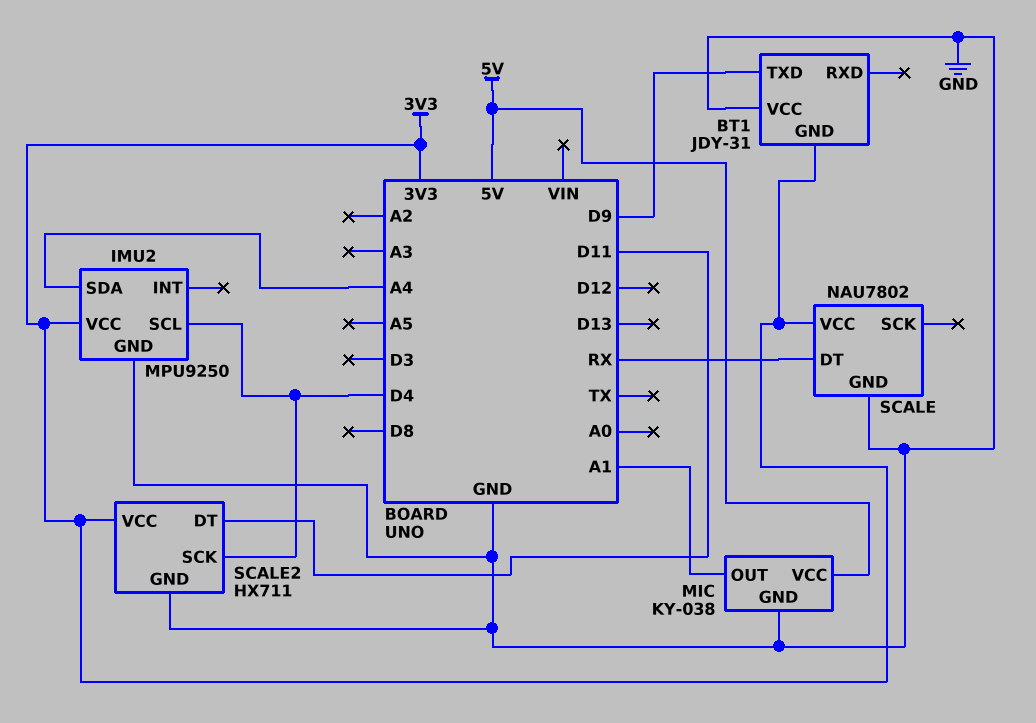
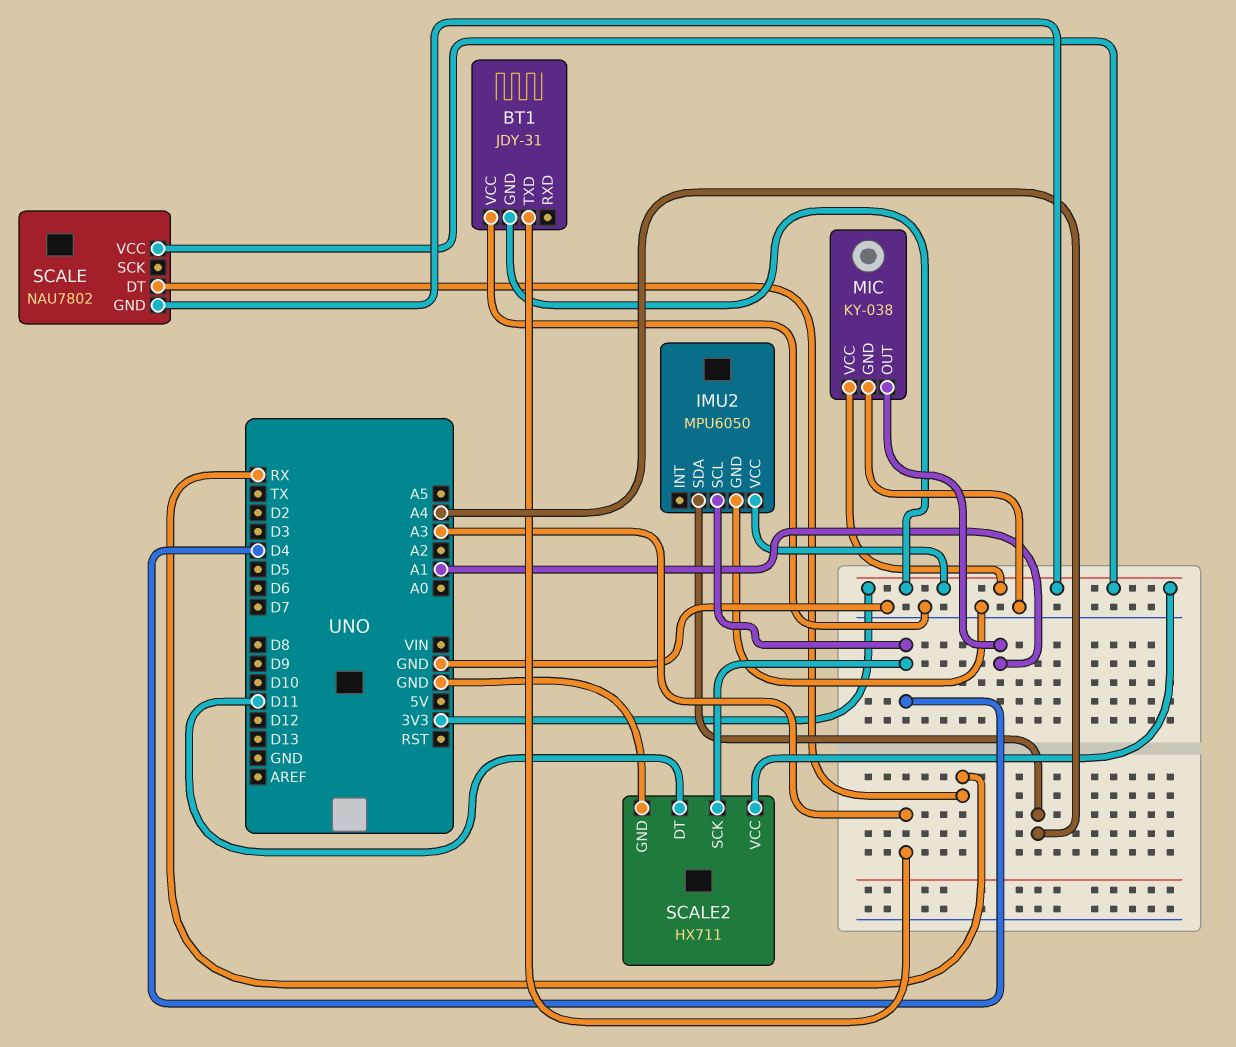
BT1 pin TXD: D9 -> A3
IMU2: MPU9250 -> MPU6050
MIC pin VCC: 5V -> 3V3
SCALE pin GND: GND -> 3V3

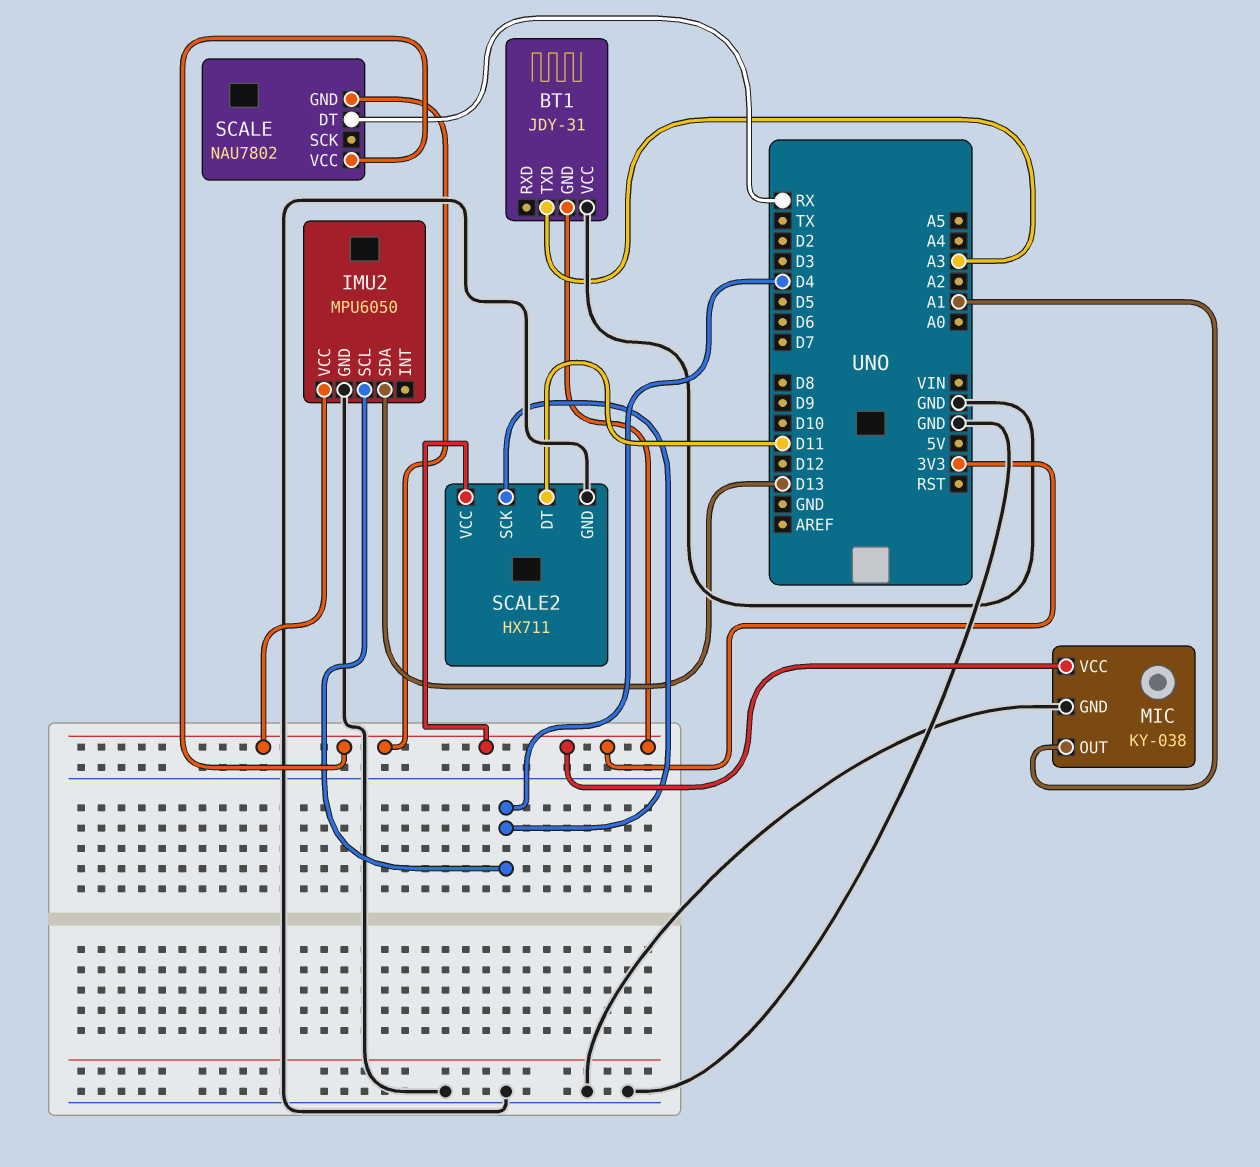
IMU2 pin SDA: A4 -> D13

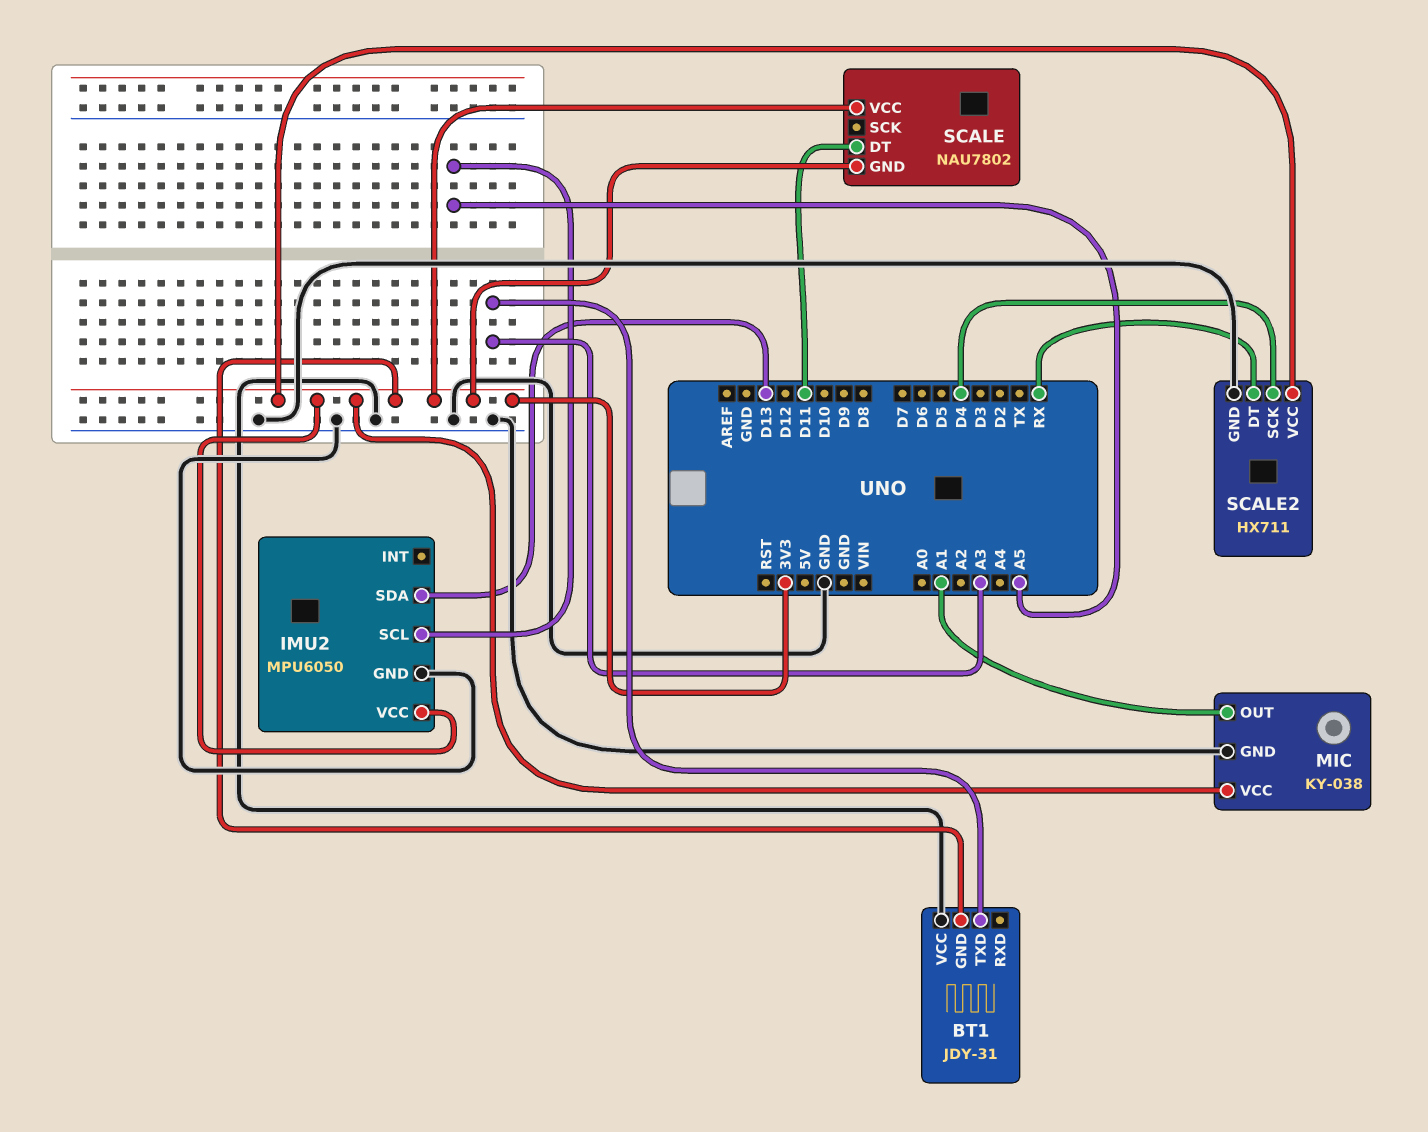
IMU2 pin SCL: D4 -> A5
SCALE pin DT: RX -> D11
SCALE2 pin DT: D11 -> RX

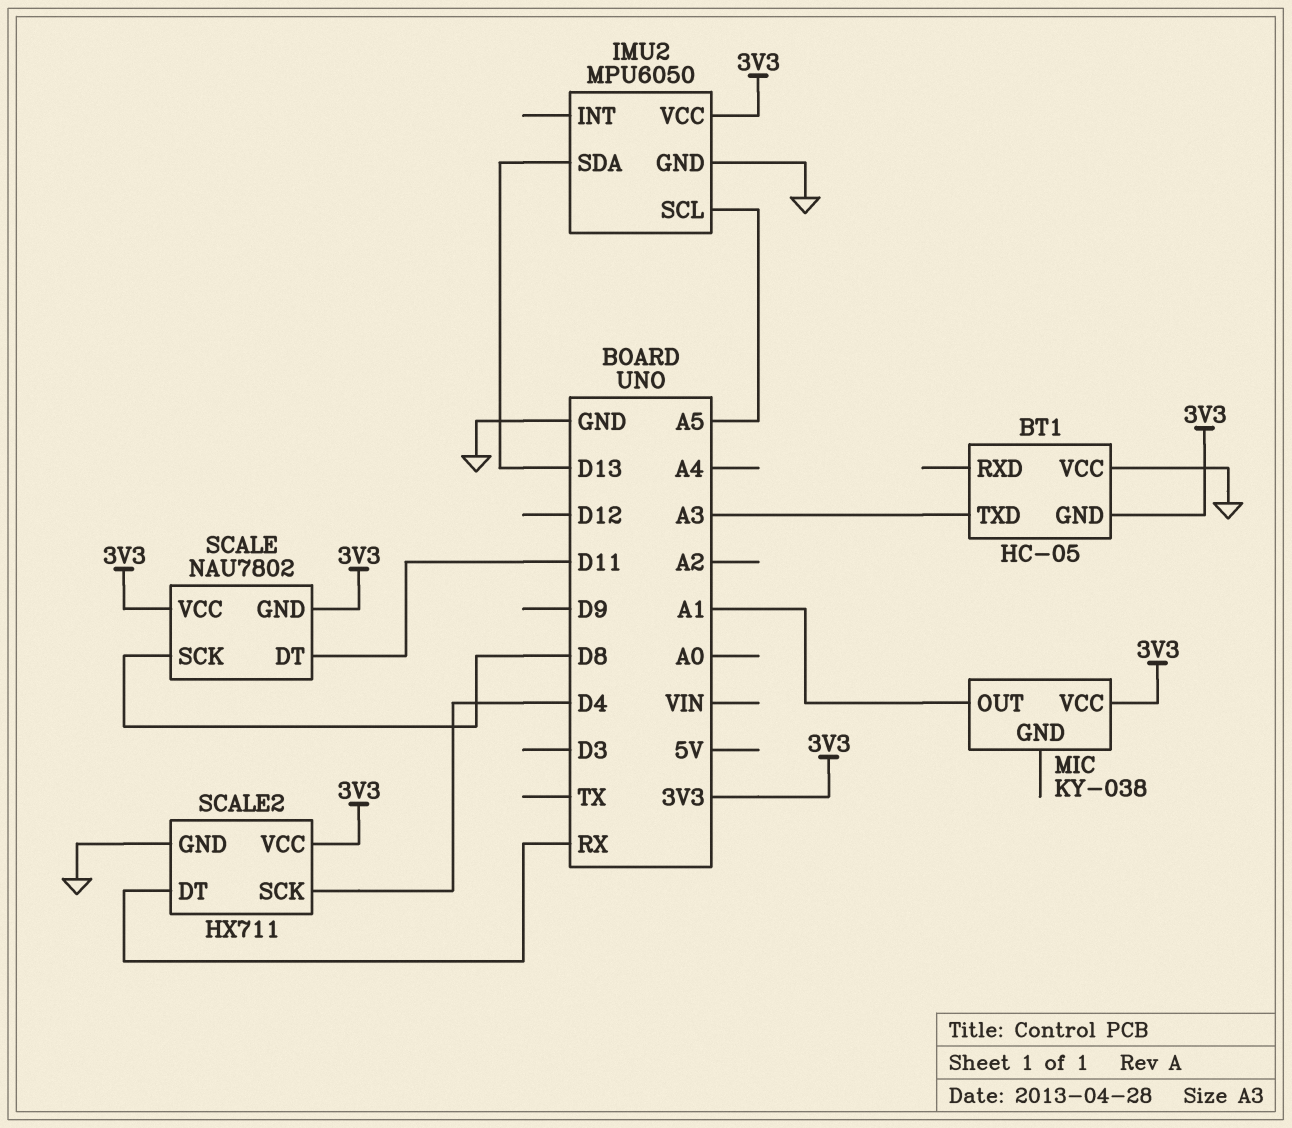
BT1: JDY-31 -> HC-05
MIC pin GND: GND -> none
SCALE pin SCK: none -> D8

